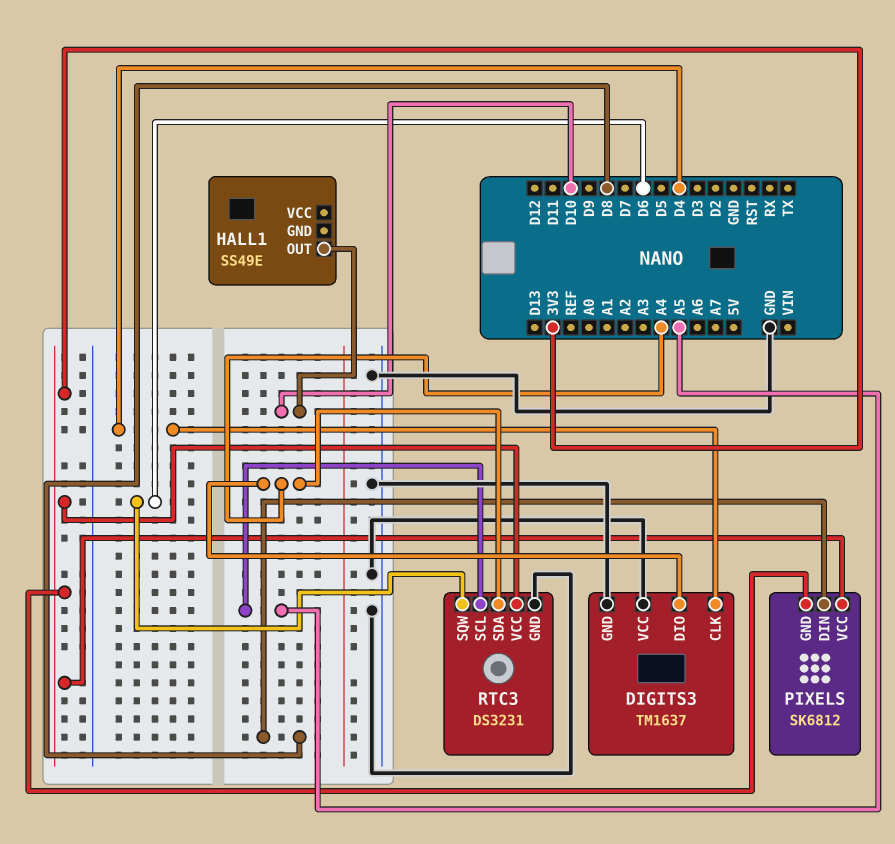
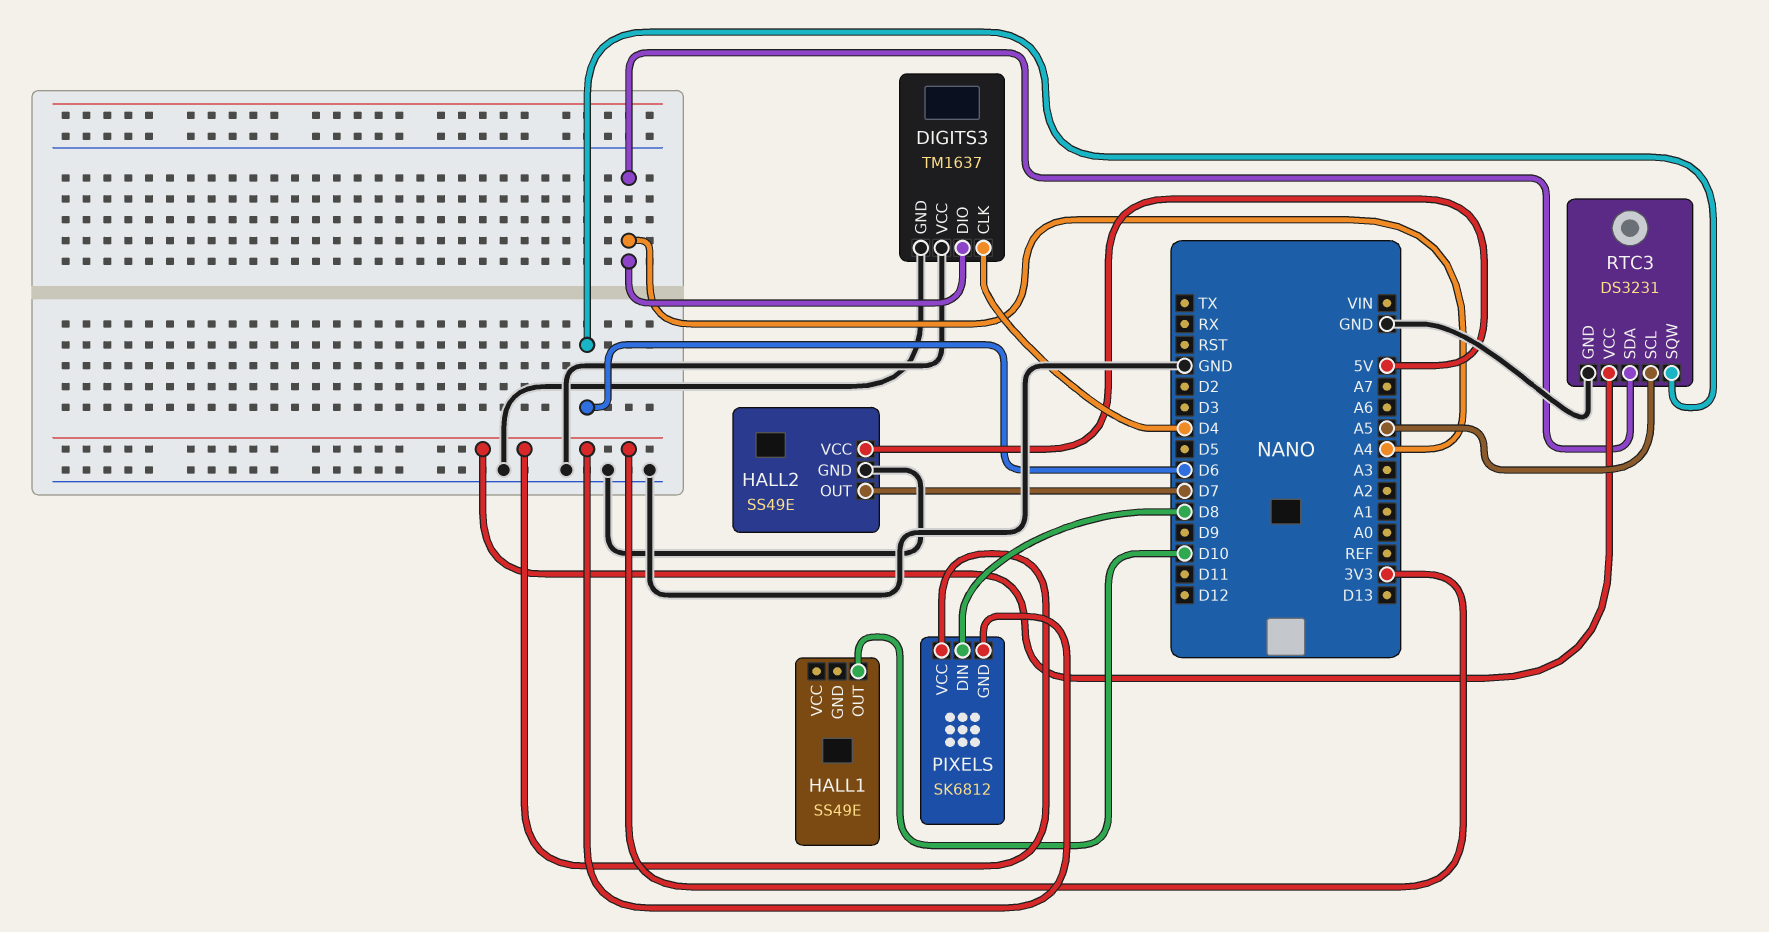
HALL2: none -> SS49E
HALL2 pin GND: none -> GND
HALL2 pin OUT: none -> D7
HALL2 pin VCC: none -> 5V

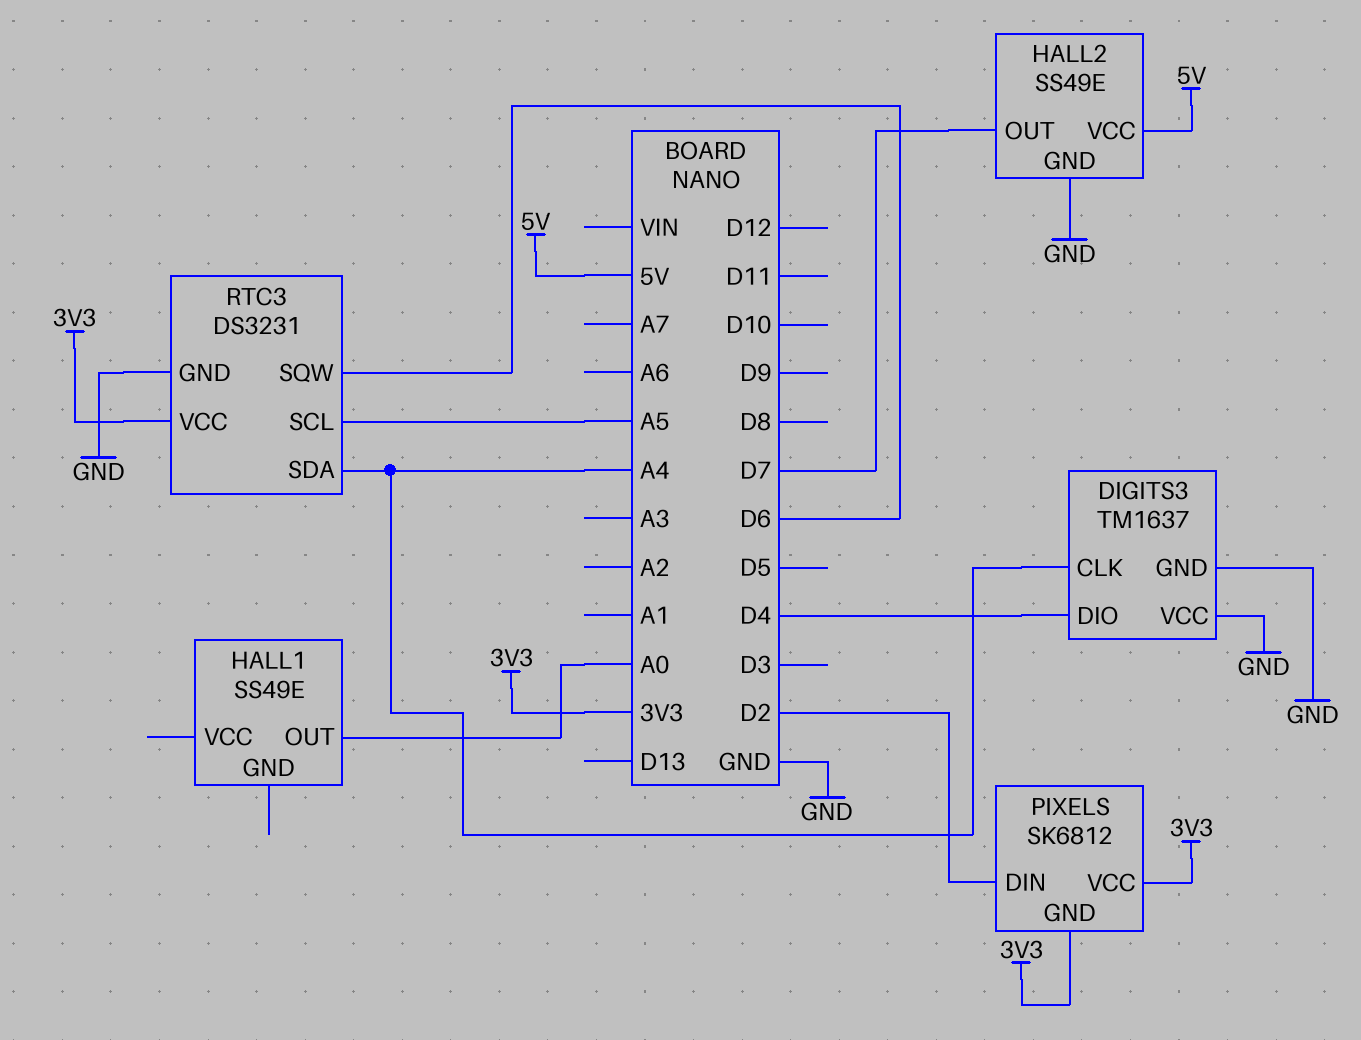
DIGITS3 pin CLK: D4 -> A4
DIGITS3 pin DIO: A4 -> D4
HALL1 pin OUT: D10 -> A0
PIXELS pin DIN: D8 -> D2

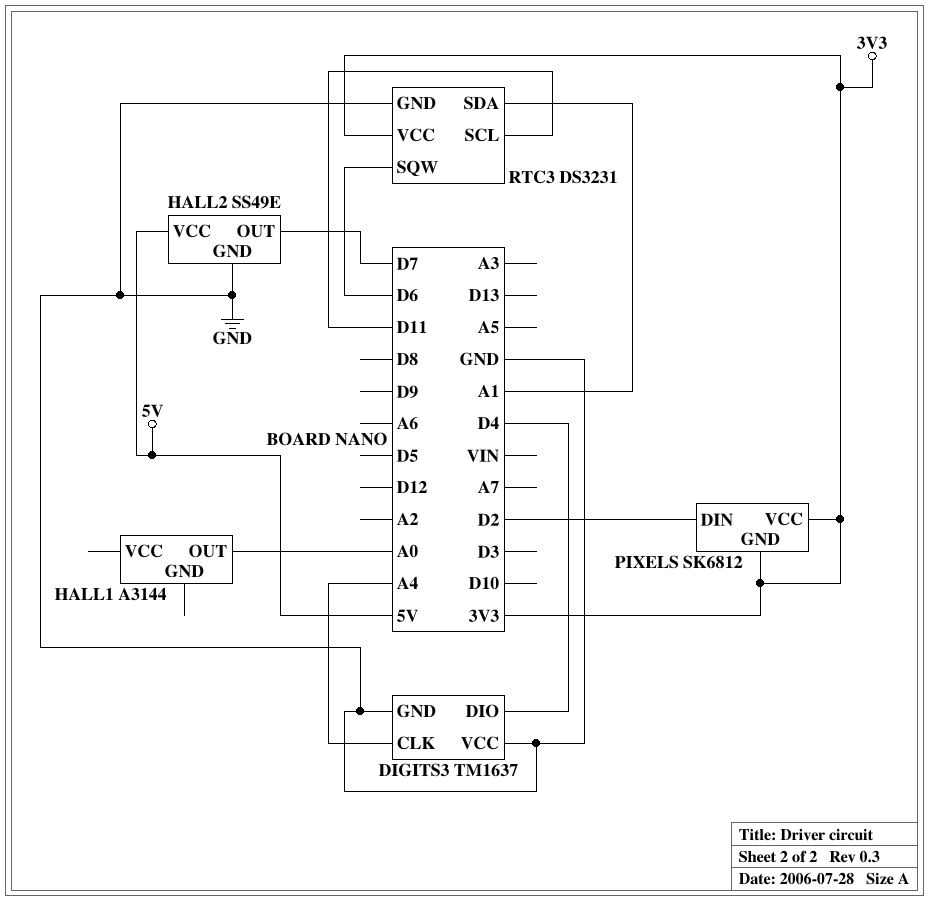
HALL1: SS49E -> A3144
RTC3 pin SCL: A5 -> D11
RTC3 pin SDA: A4 -> A1

